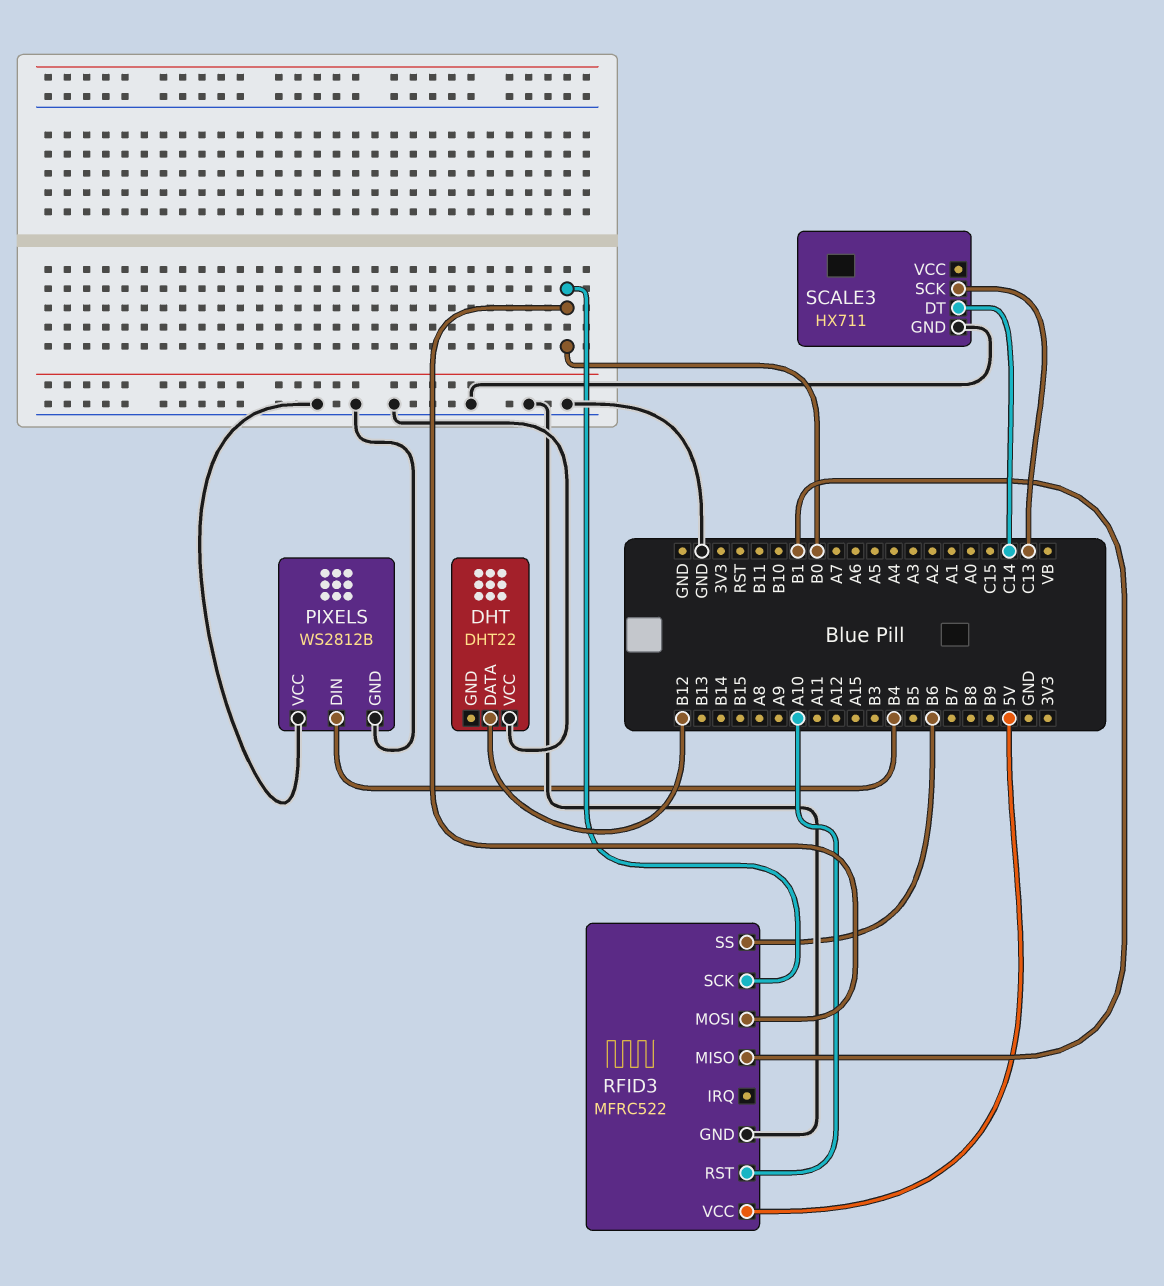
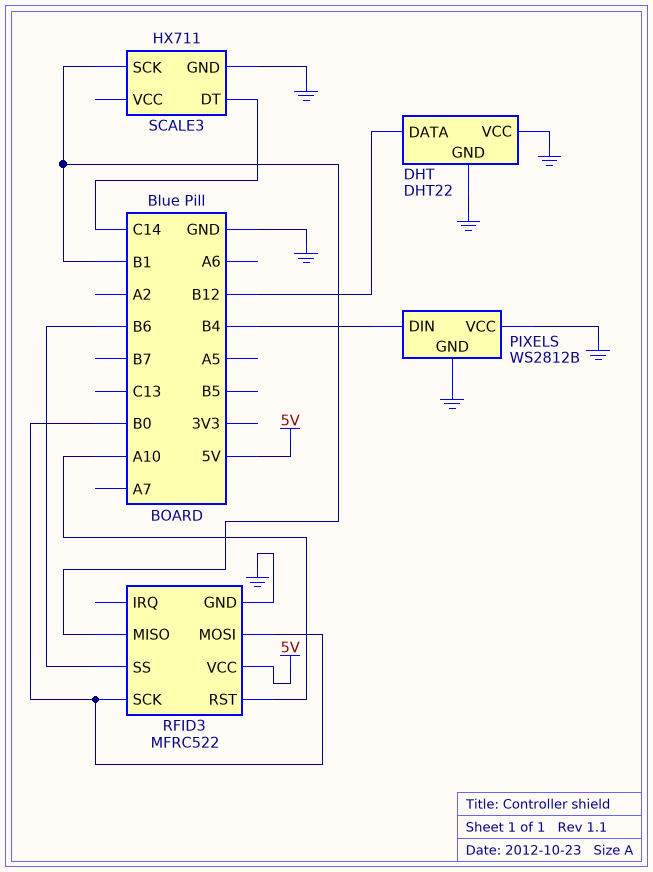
DHT pin GND: none -> GND
SCALE3 pin SCK: C13 -> B1

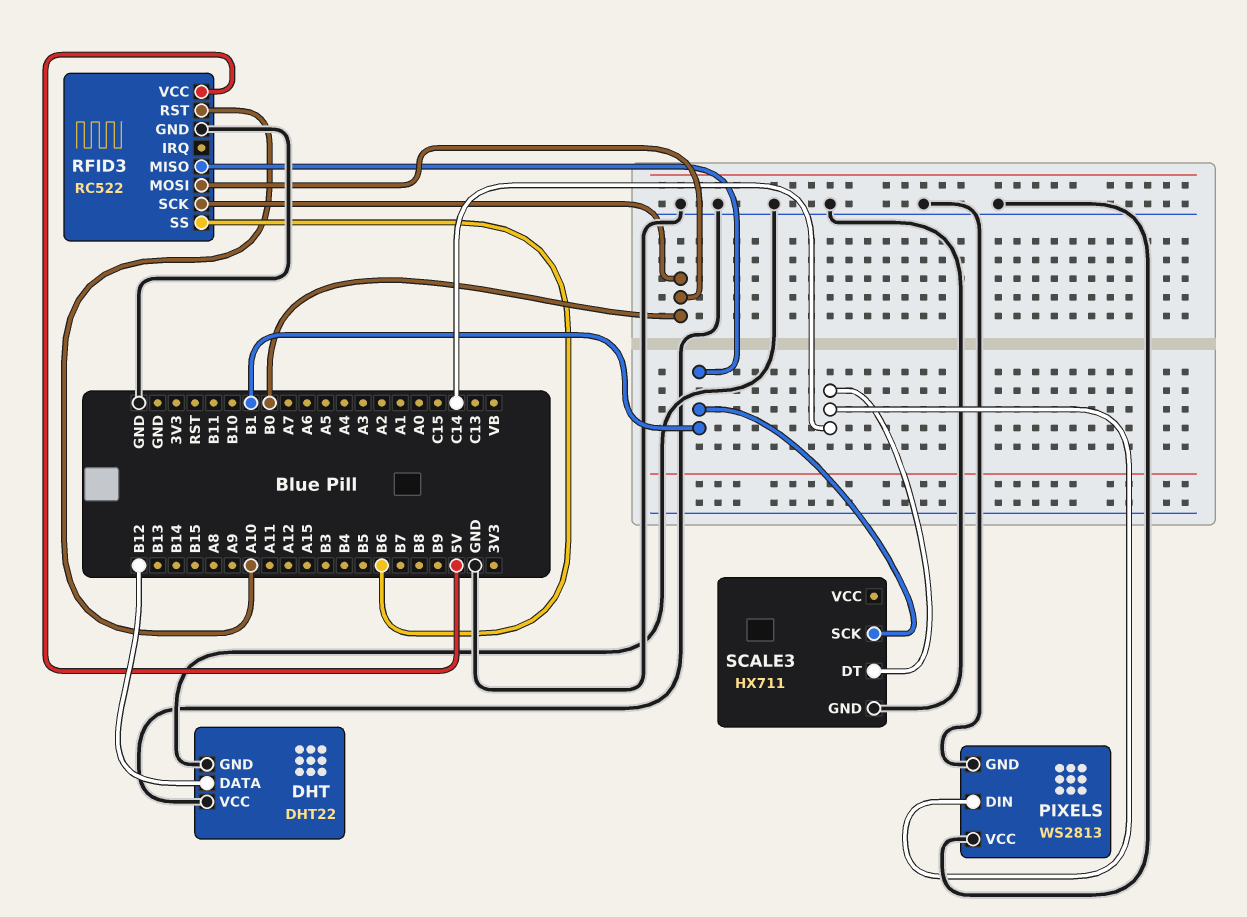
PIXELS: WS2812B -> WS2813
PIXELS pin DIN: B4 -> C14
RFID3: MFRC522 -> RC522

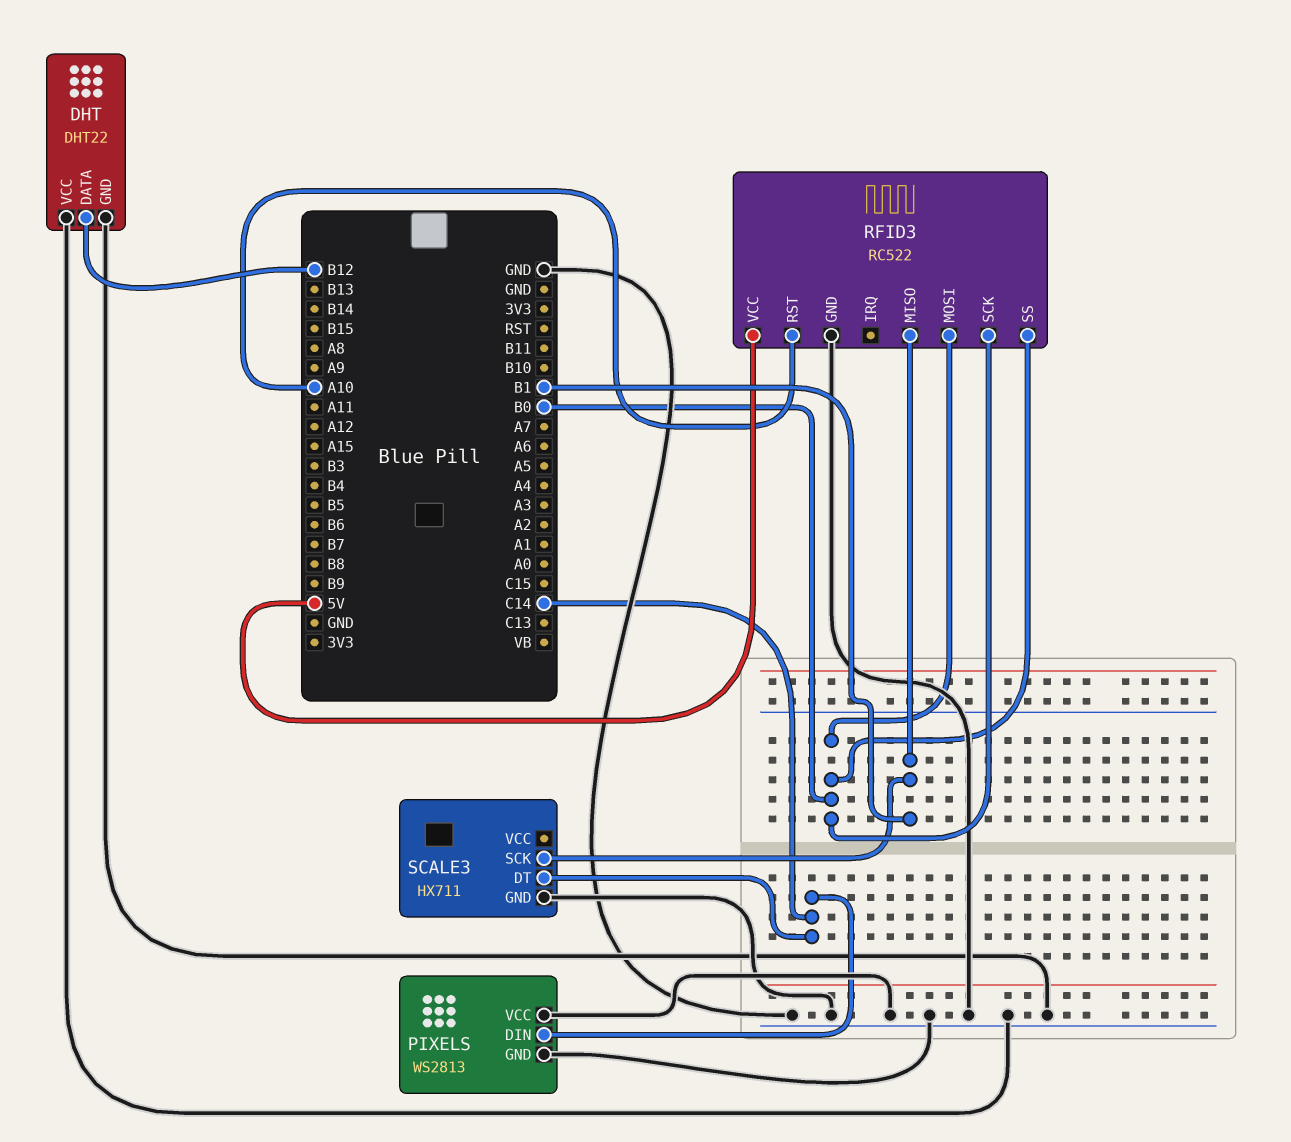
RFID3 pin SS: B6 -> B0

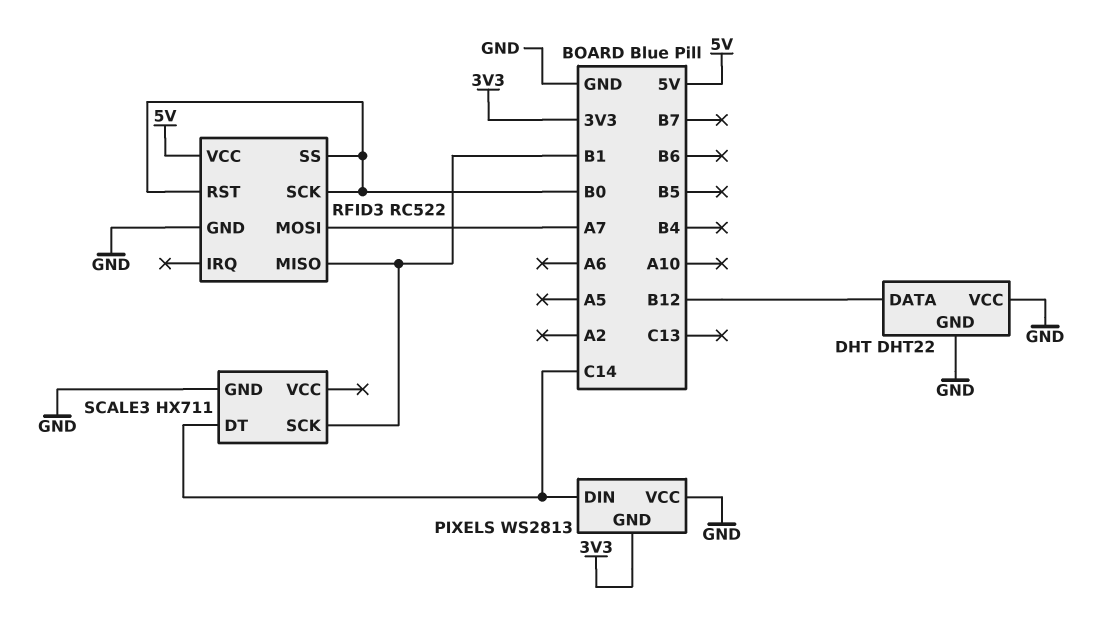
PIXELS pin GND: GND -> 3V3
RFID3 pin MOSI: B0 -> A7
RFID3 pin RST: A10 -> B0

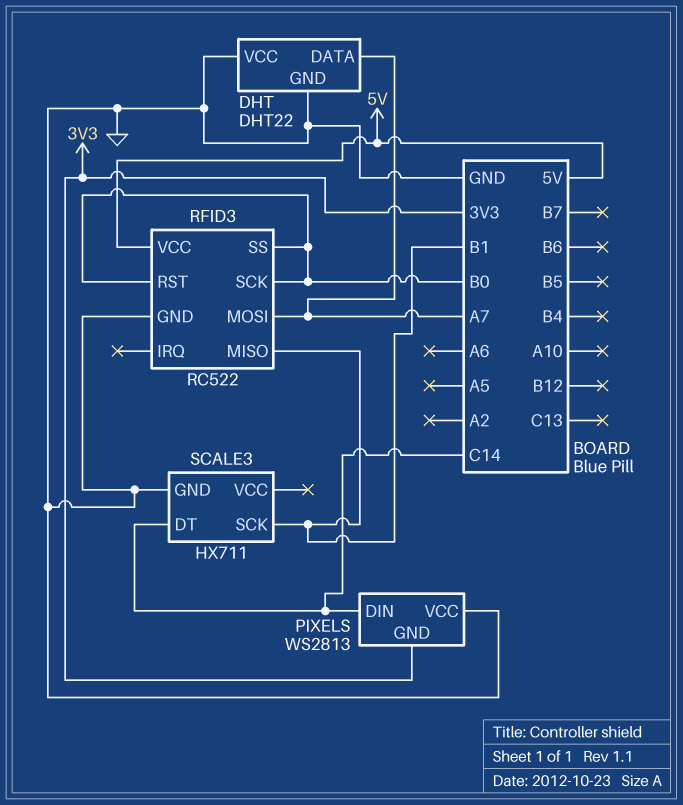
DHT pin DATA: B12 -> A7

